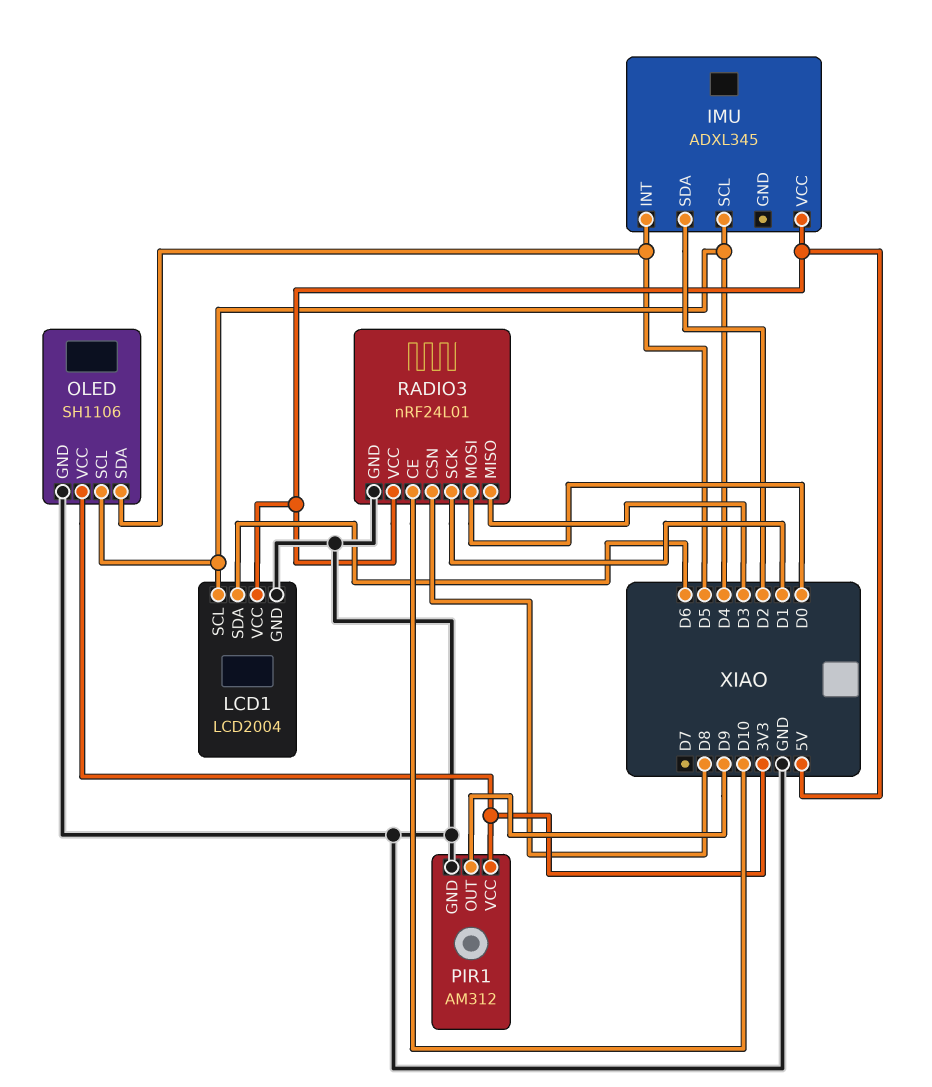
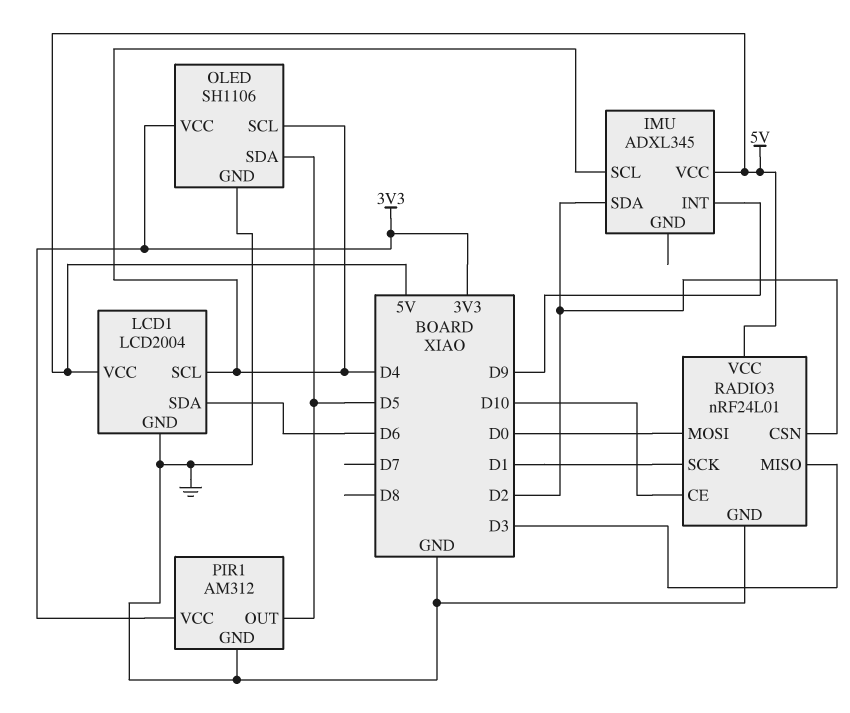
IMU pin INT: D5 -> D9
PIR1 pin OUT: D9 -> D5
RADIO3 pin CSN: D8 -> D2

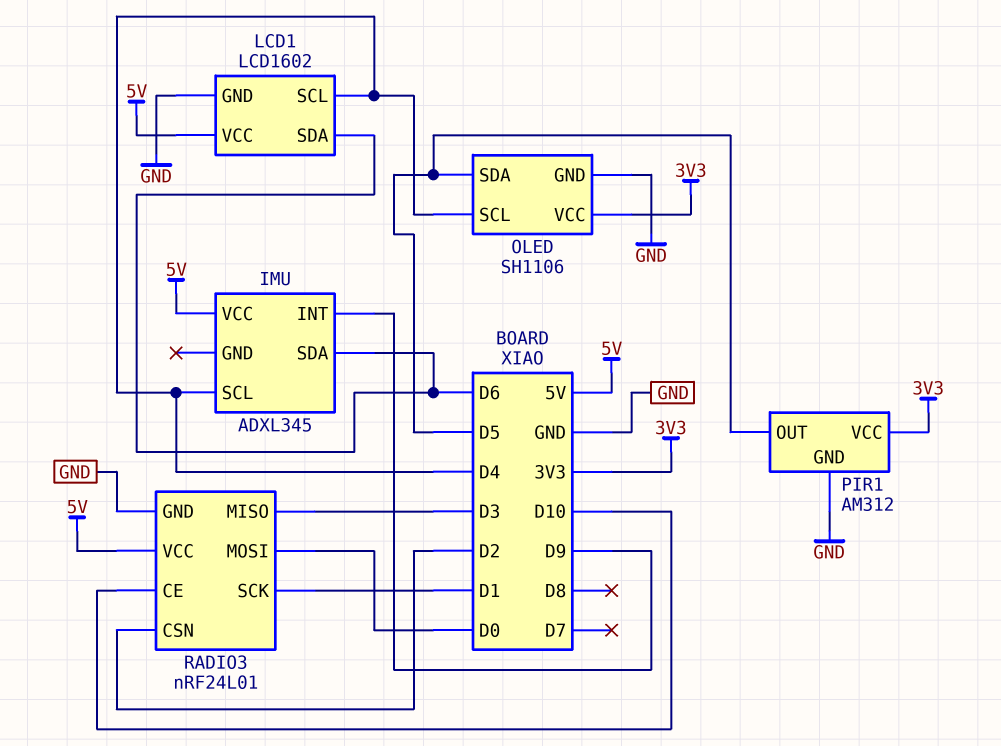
IMU pin SDA: D2 -> D6
LCD1: LCD2004 -> LCD1602

